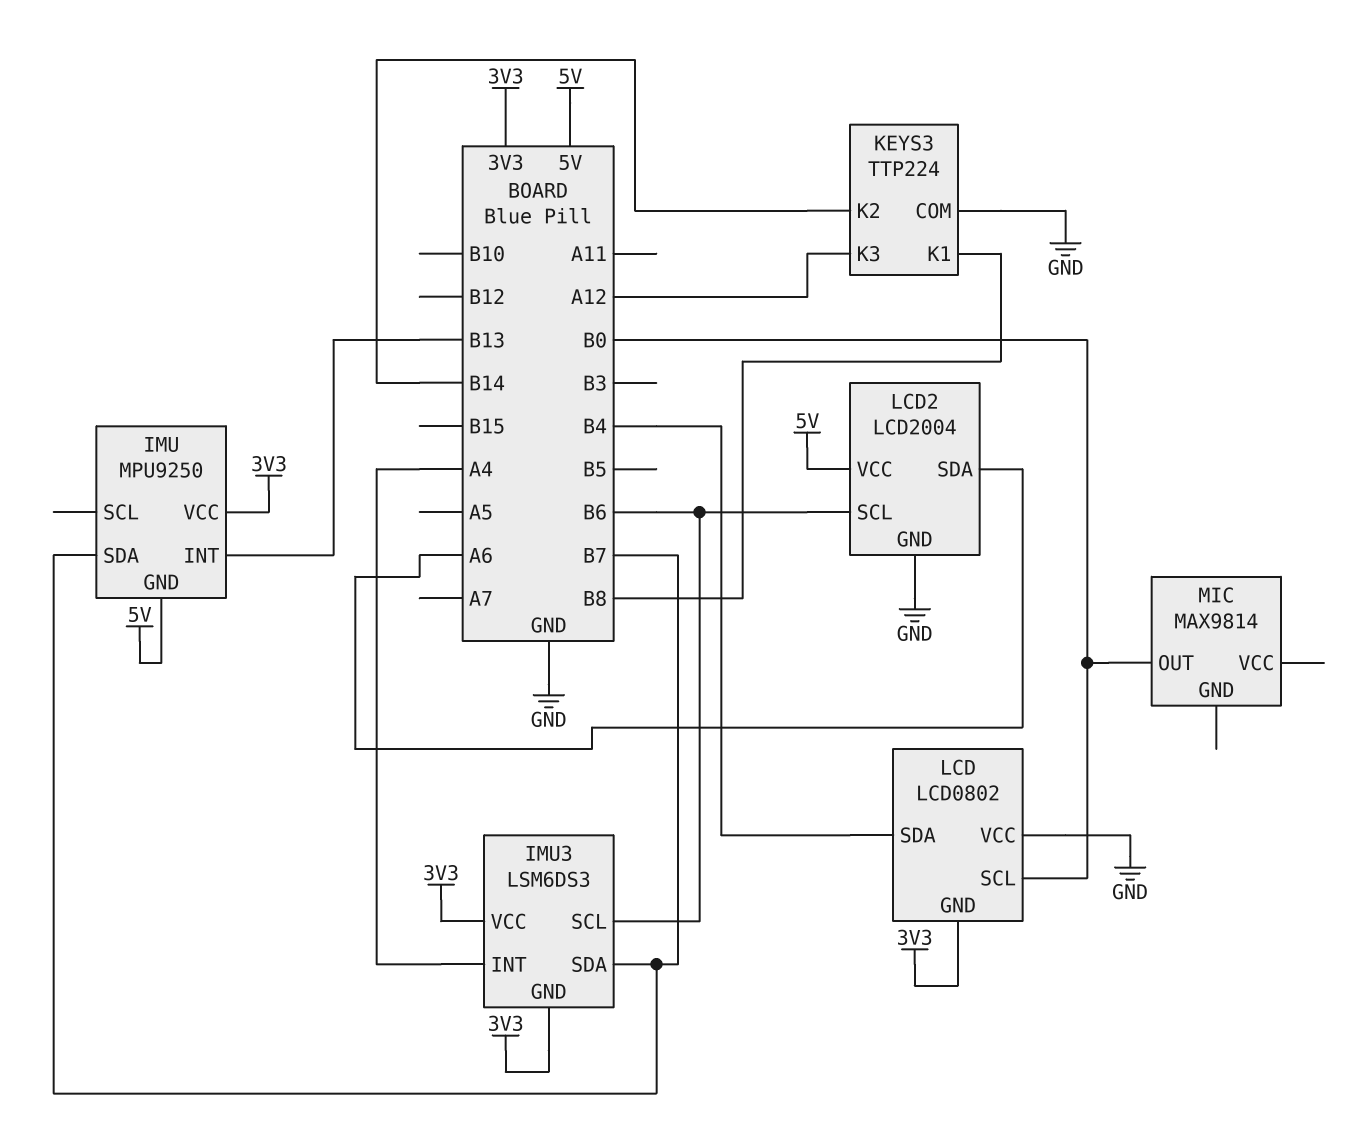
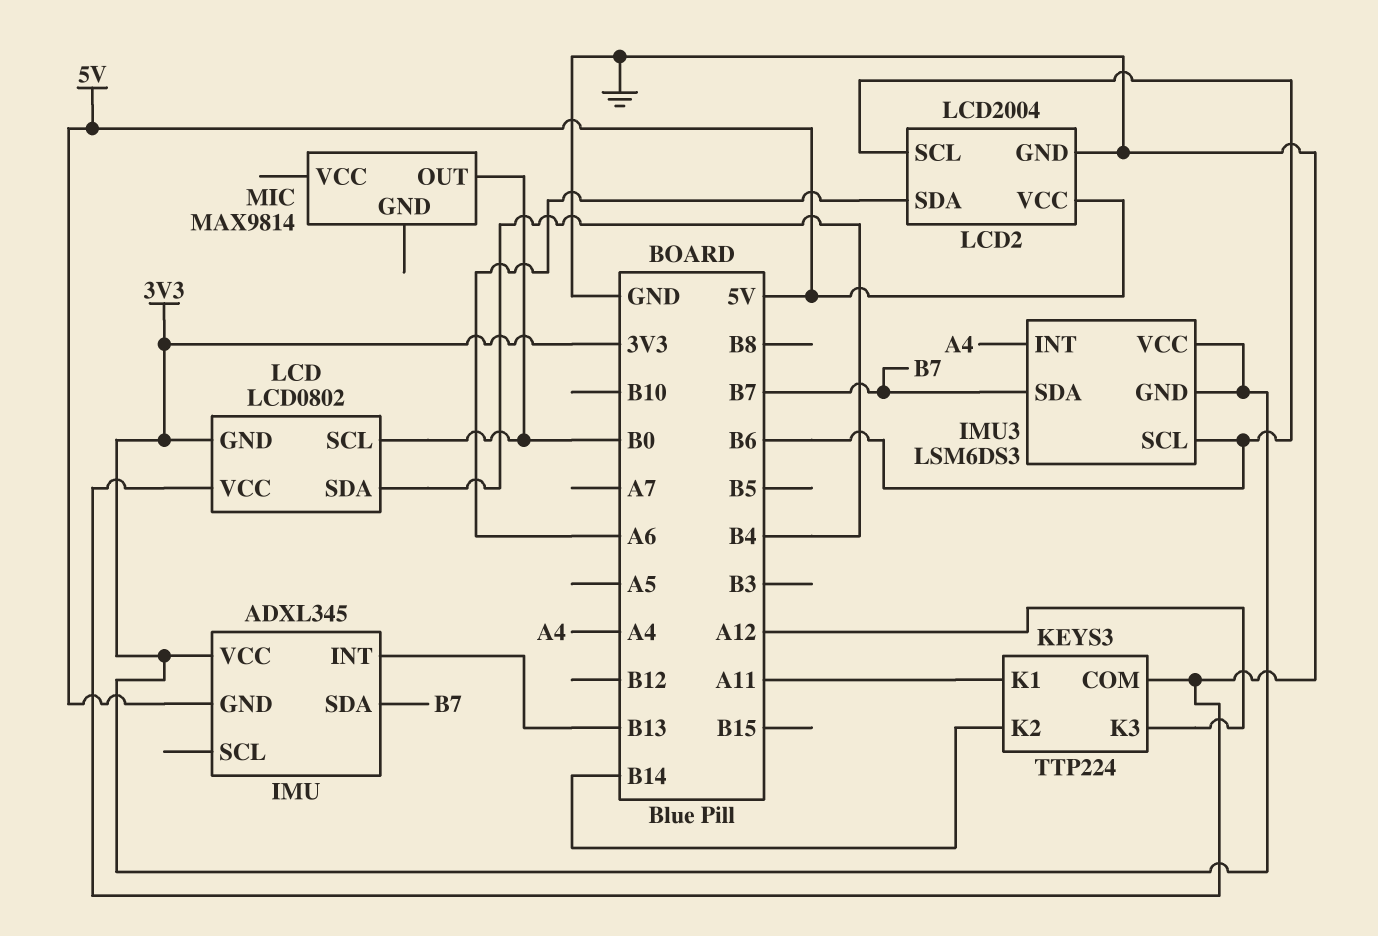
IMU: MPU9250 -> ADXL345
KEYS3 pin K1: B8 -> A11

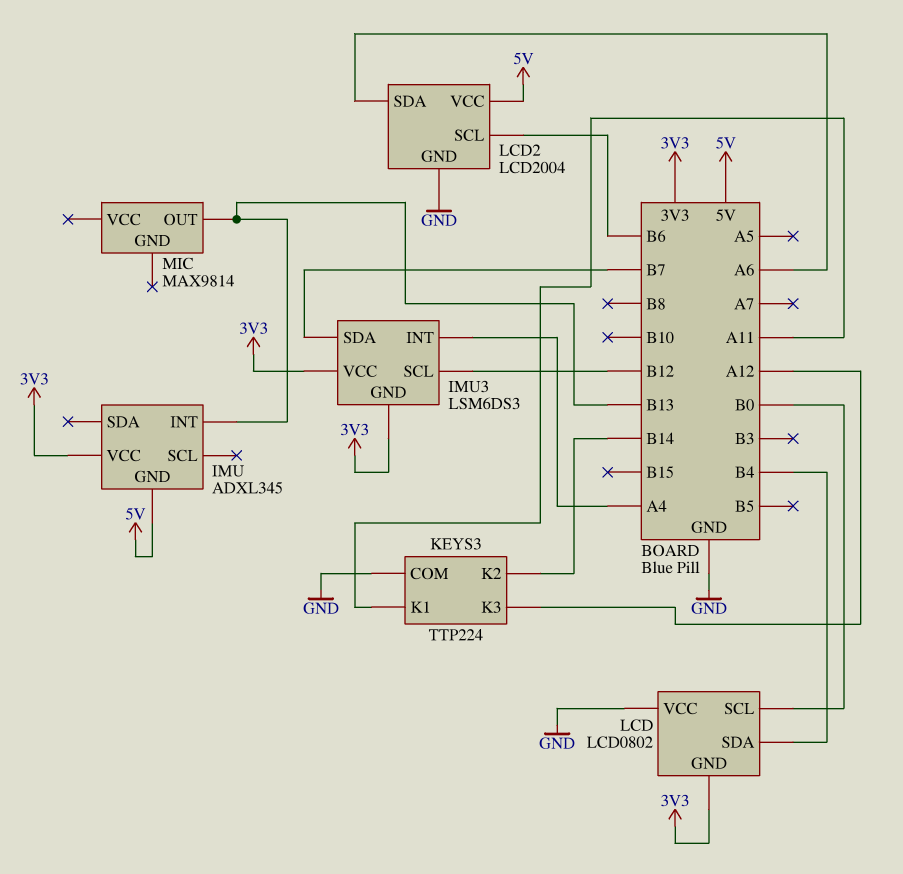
IMU pin SDA: B7 -> none
IMU3 pin SCL: B6 -> B12
MIC pin OUT: B0 -> B13

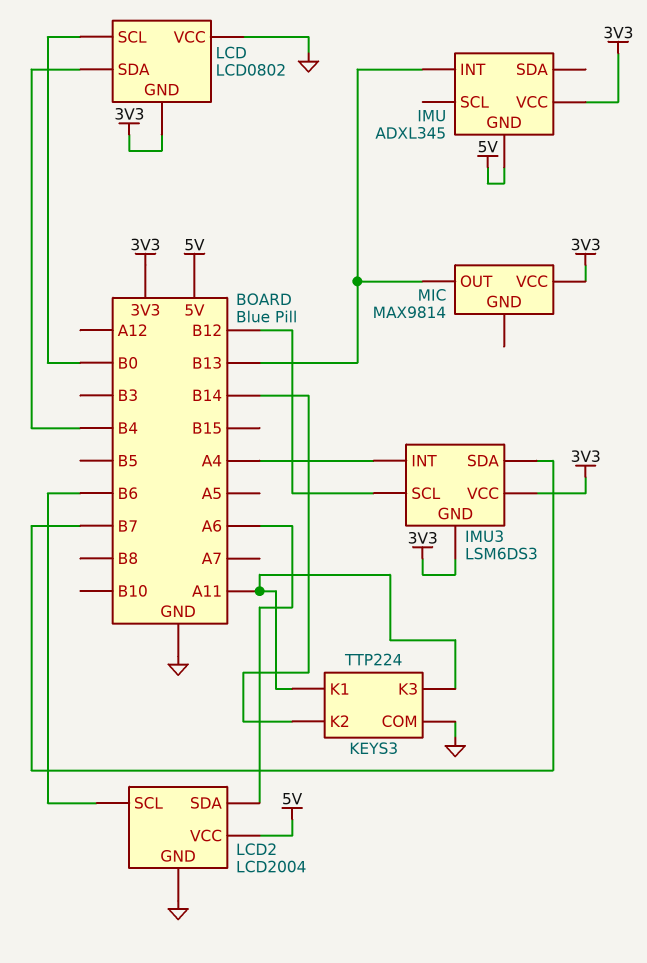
KEYS3 pin K3: A12 -> A11
MIC pin VCC: none -> 3V3

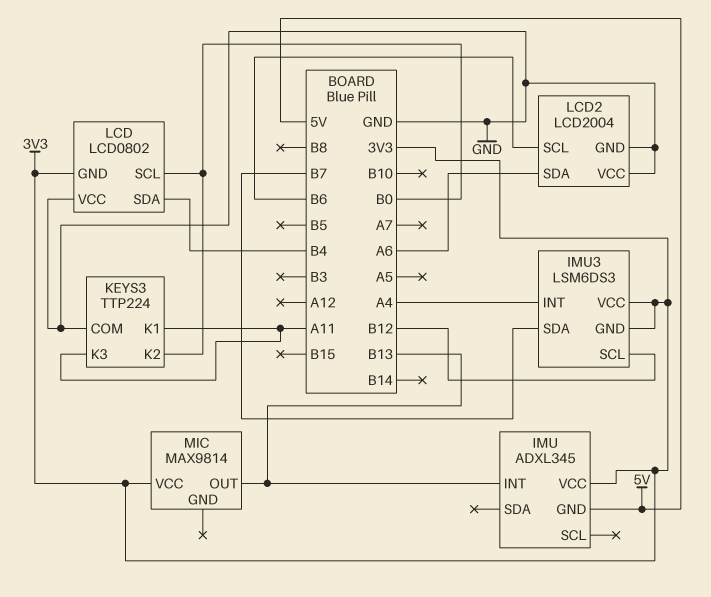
KEYS3 pin K2: B14 -> B0
LCD2 pin VCC: 5V -> GND

